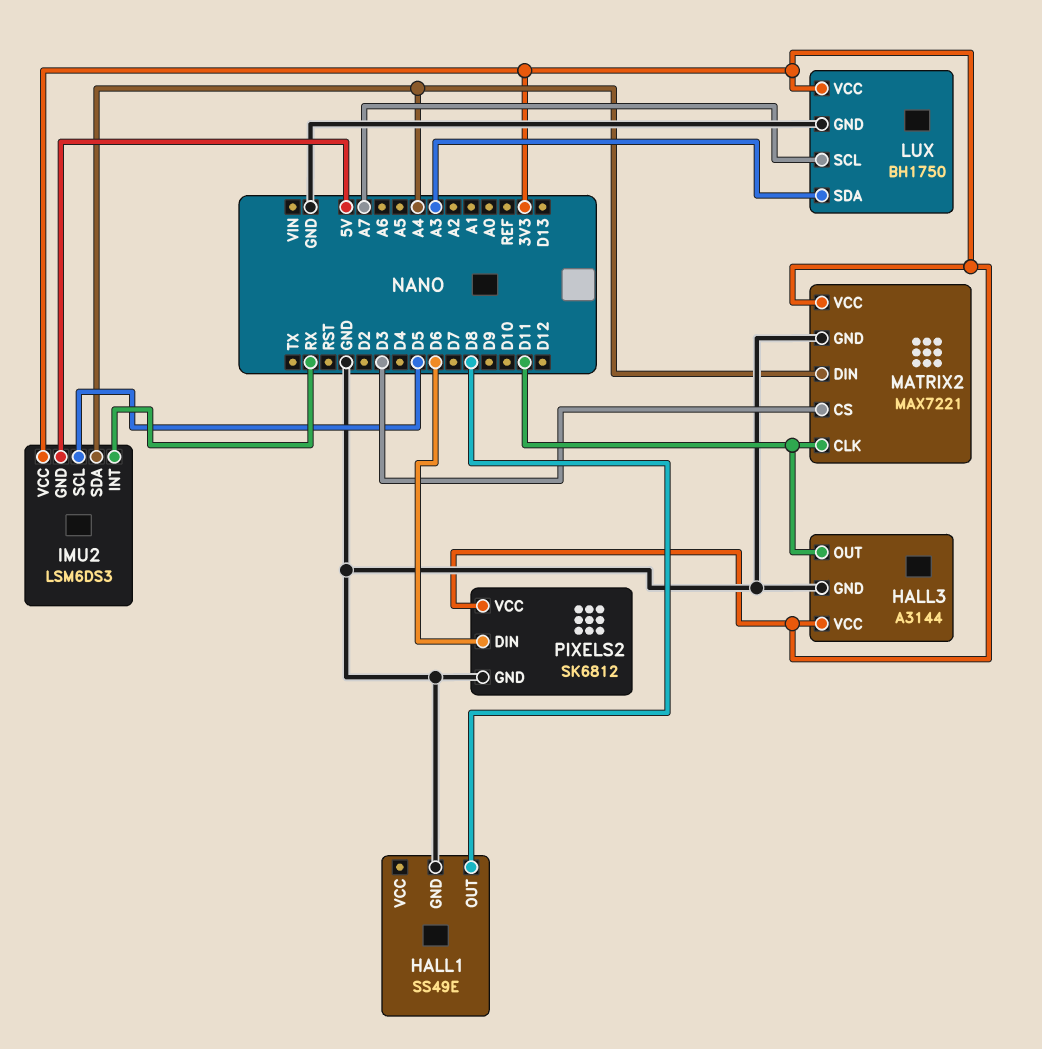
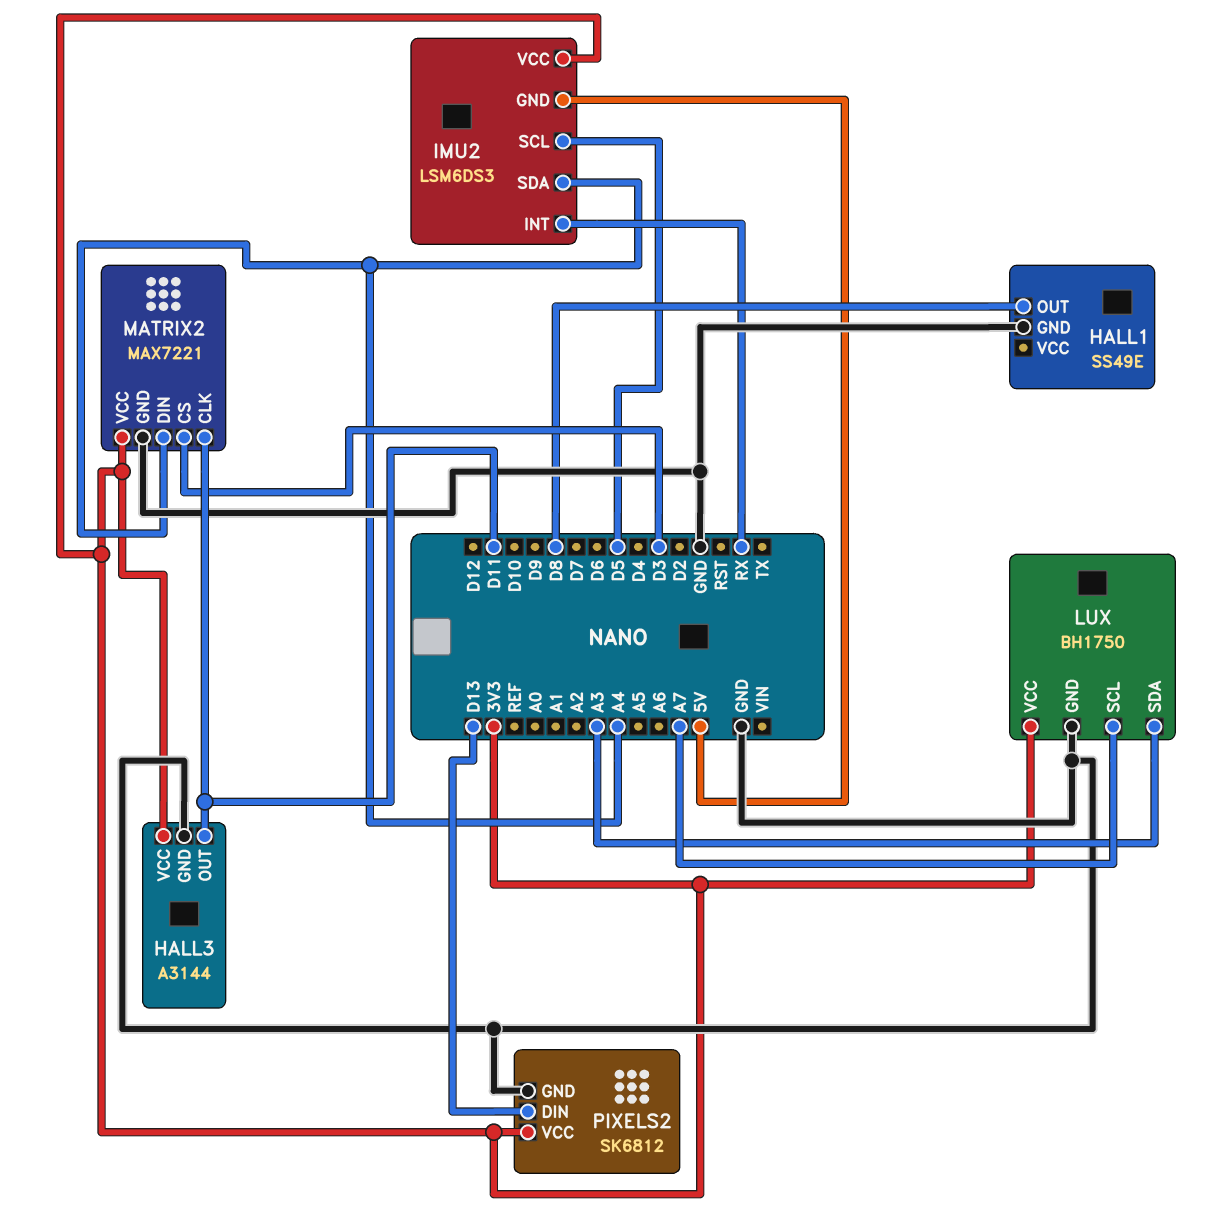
PIXELS2 pin DIN: D6 -> D13

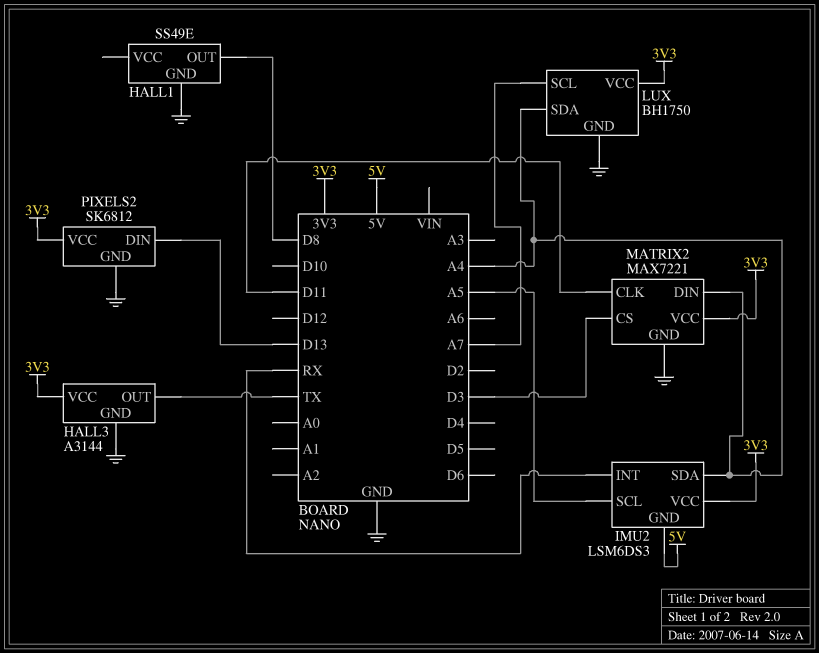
HALL3 pin OUT: D11 -> TX
IMU2 pin SCL: D5 -> A5
LUX pin SDA: A3 -> A4

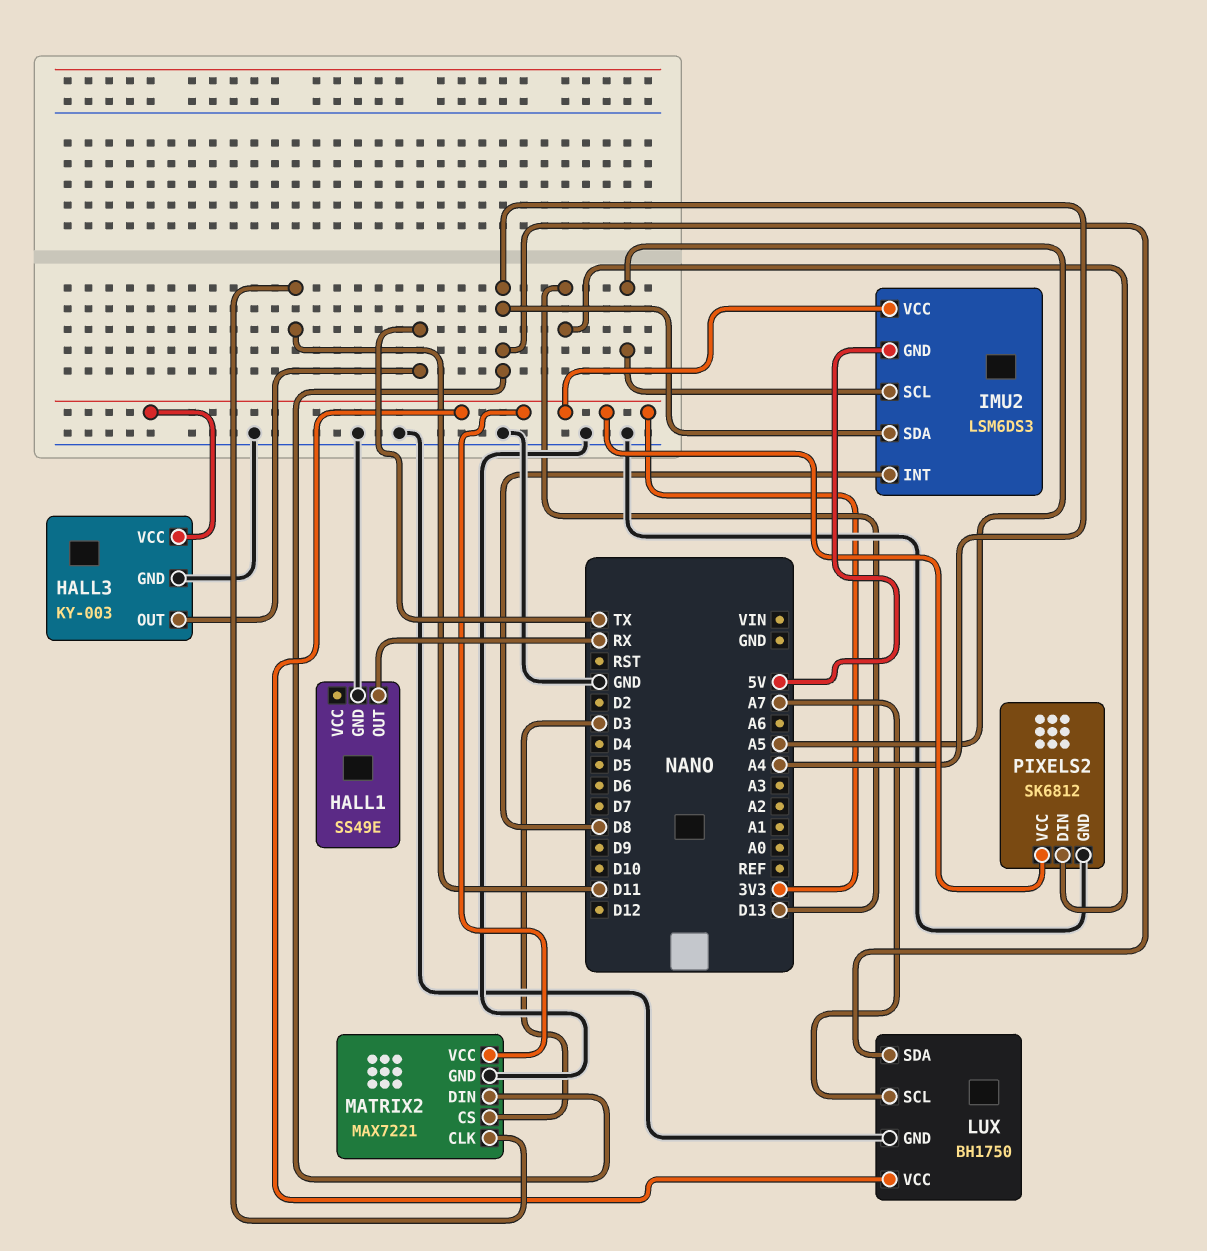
HALL1 pin OUT: D8 -> RX
HALL3: A3144 -> KY-003
IMU2 pin INT: RX -> D8

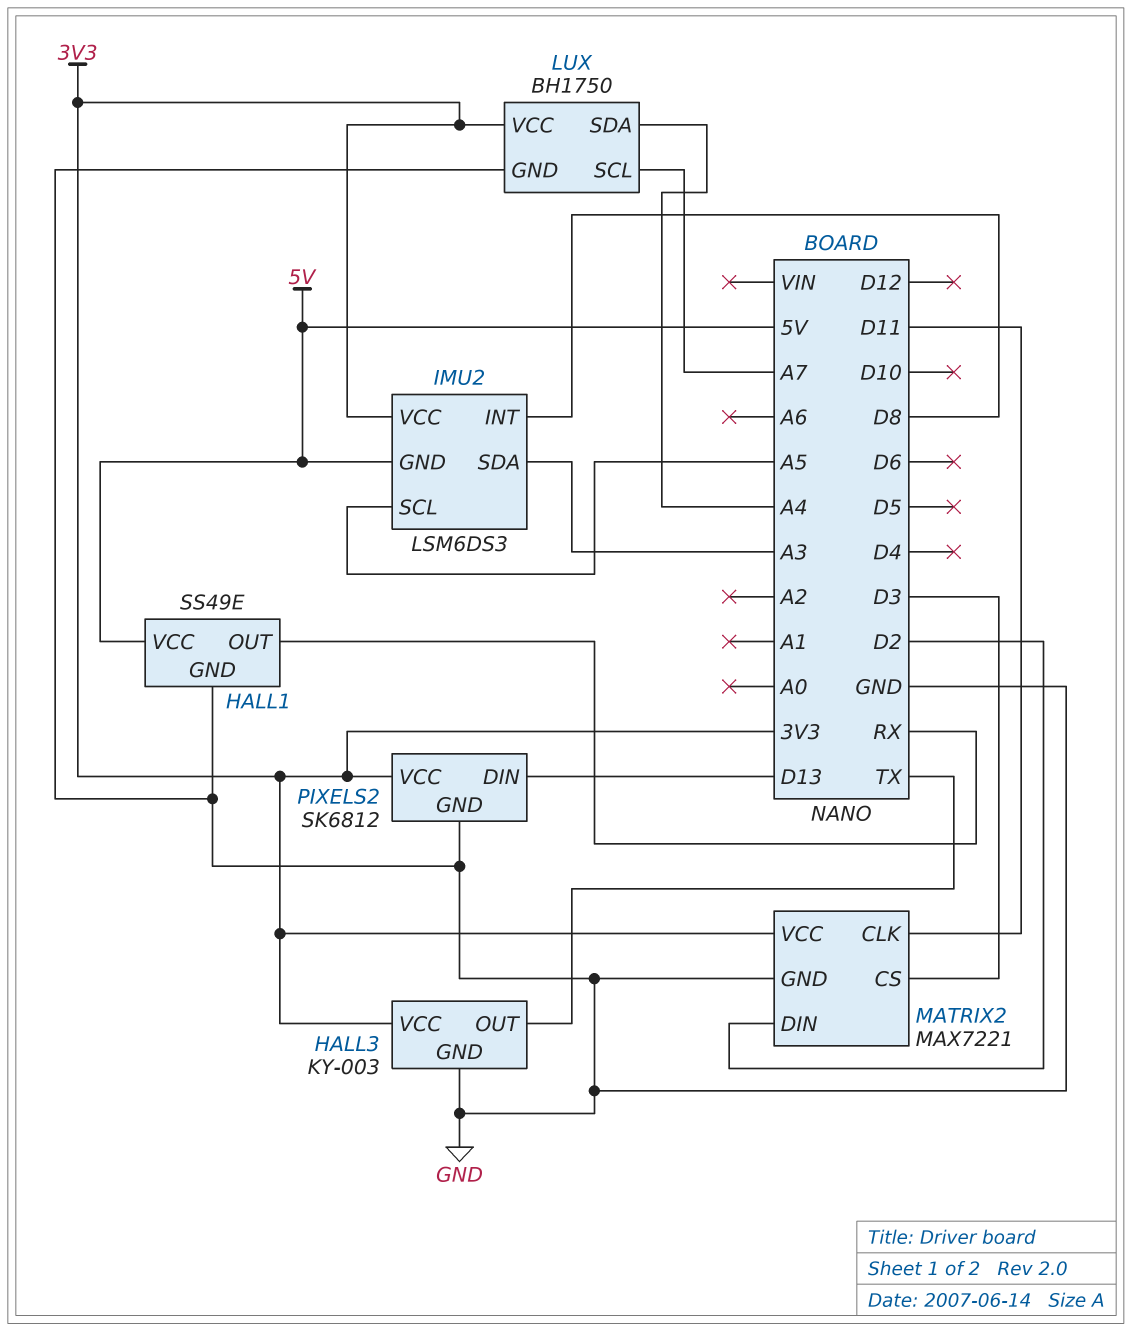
HALL1 pin VCC: none -> 5V
IMU2 pin SDA: A4 -> A3
MATRIX2 pin DIN: A4 -> D2

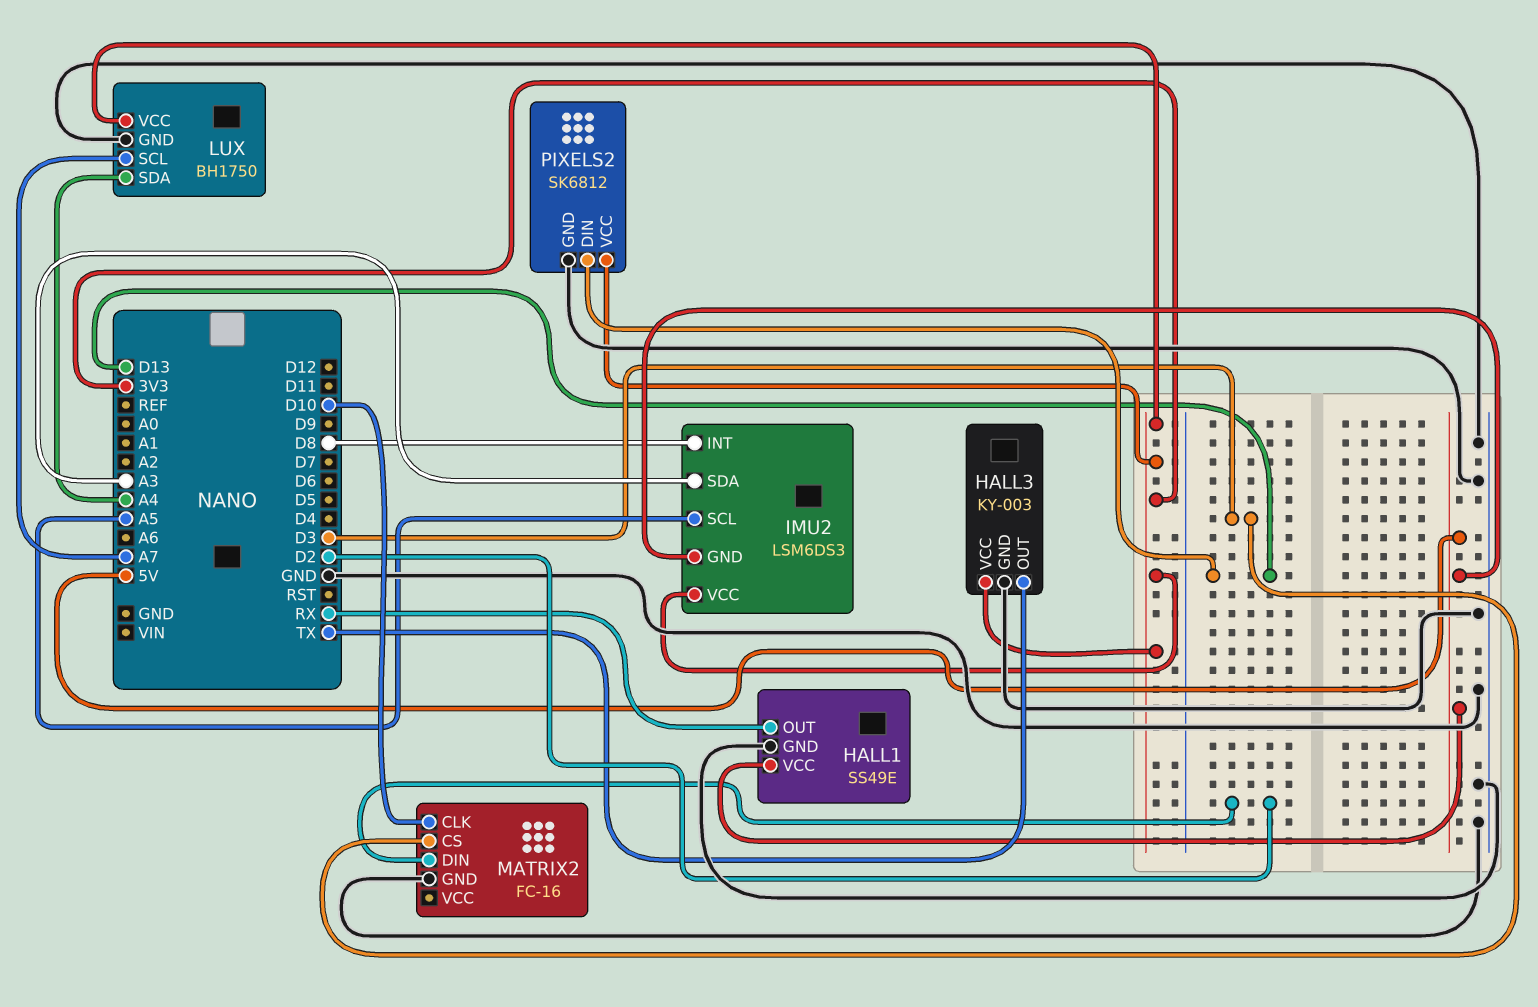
MATRIX2: MAX7221 -> FC-16
MATRIX2 pin CLK: D11 -> D10
MATRIX2 pin VCC: 3V3 -> none

